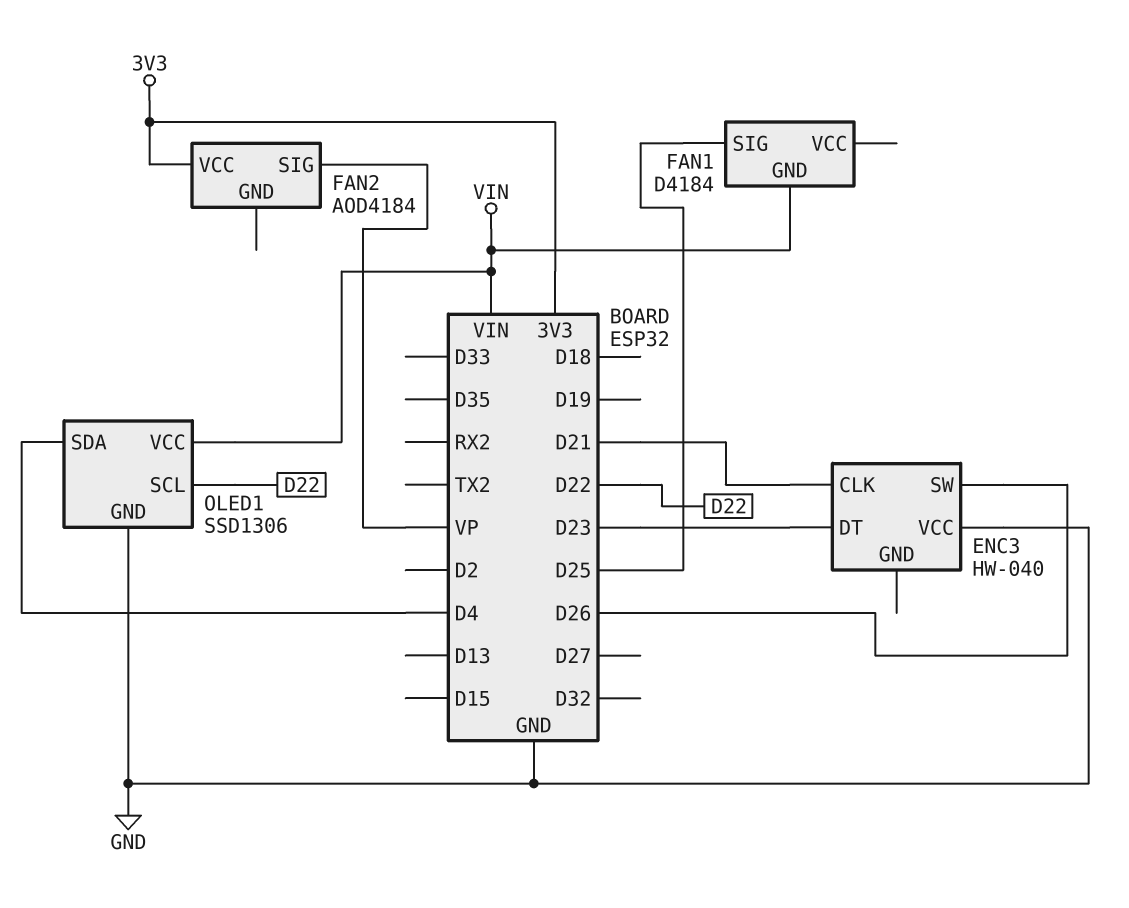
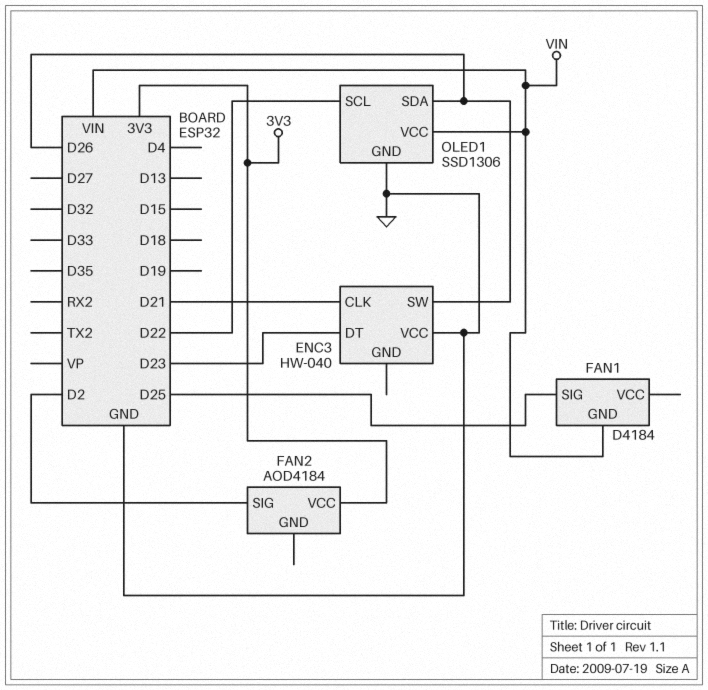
FAN2 pin SIG: VP -> D2
OLED1 pin SDA: D4 -> D26

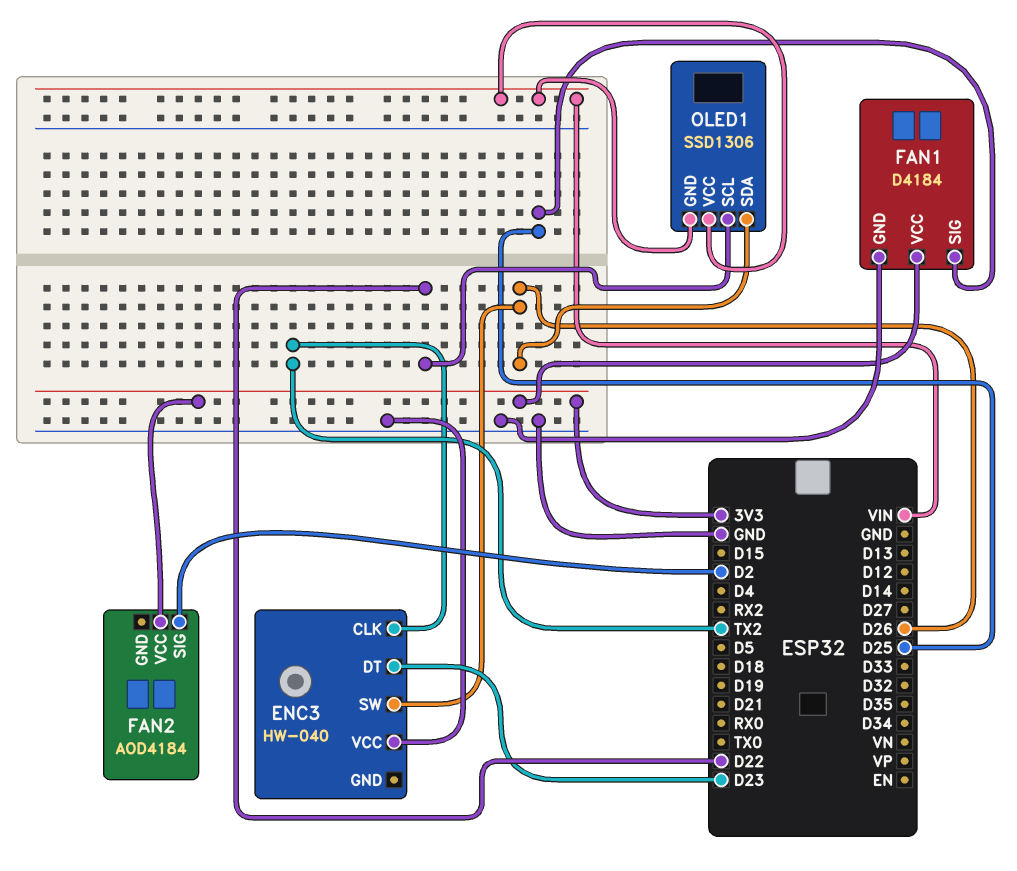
ENC3 pin CLK: D21 -> TX2
FAN1 pin GND: VIN -> GND
FAN1 pin VCC: none -> 3V3
OLED1 pin GND: GND -> VIN

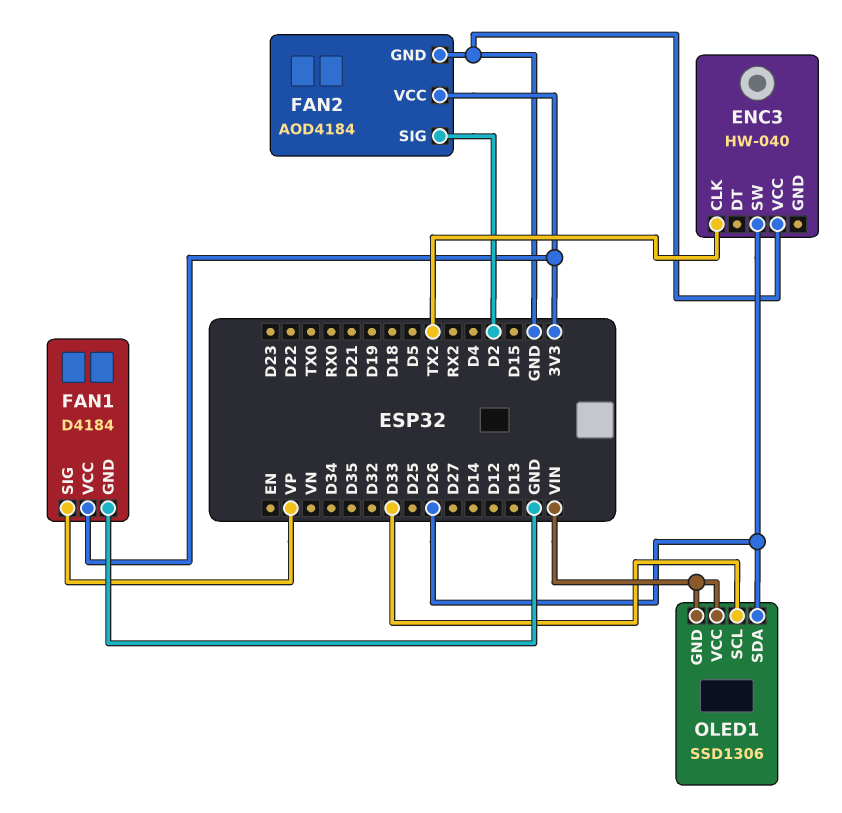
ENC3 pin DT: D23 -> none
FAN1 pin SIG: D25 -> VP
FAN2 pin GND: none -> GND
OLED1 pin SCL: D22 -> D33

